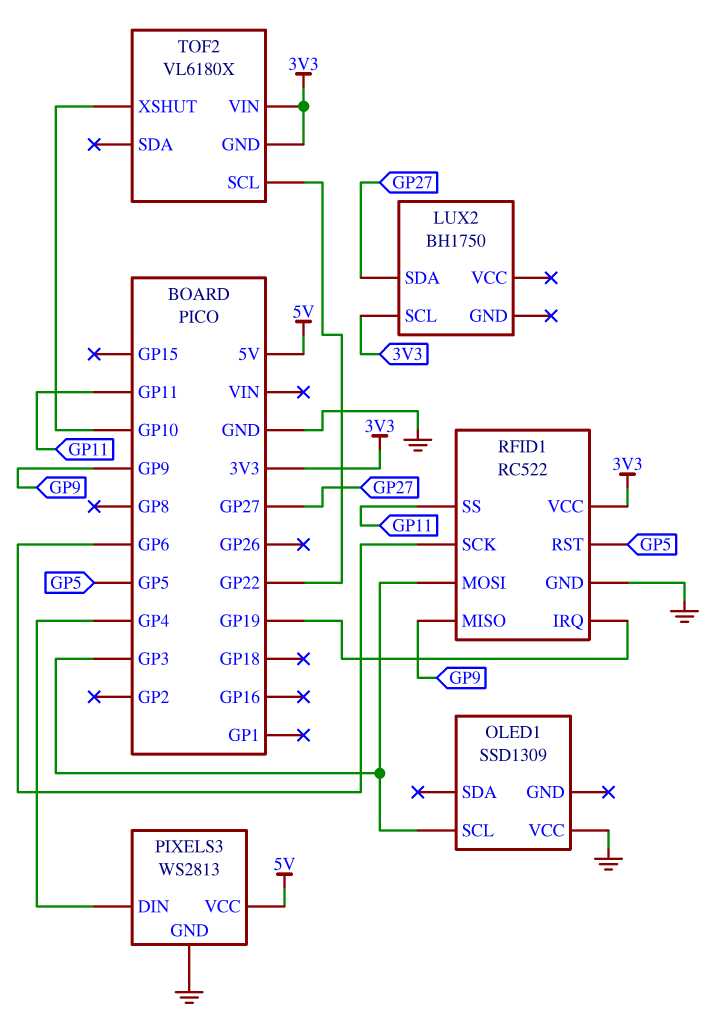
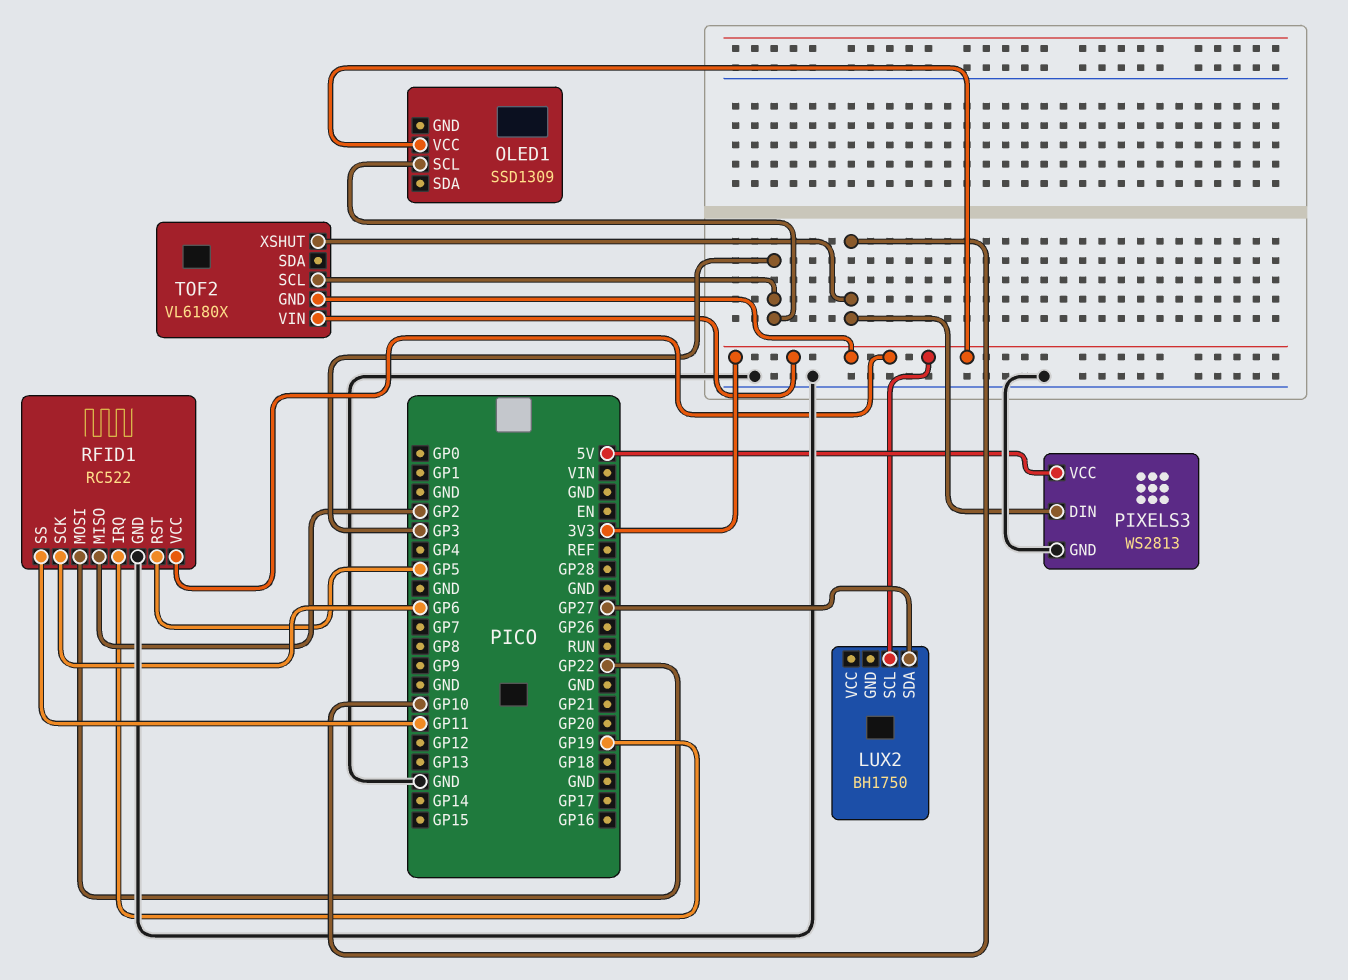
OLED1 pin VCC: GND -> 3V3
PIXELS3 pin DIN: GP4 -> GP10
RFID1 pin MISO: GP9 -> GP2
RFID1 pin MOSI: GP3 -> GP22
TOF2 pin SCL: GP22 -> GP3

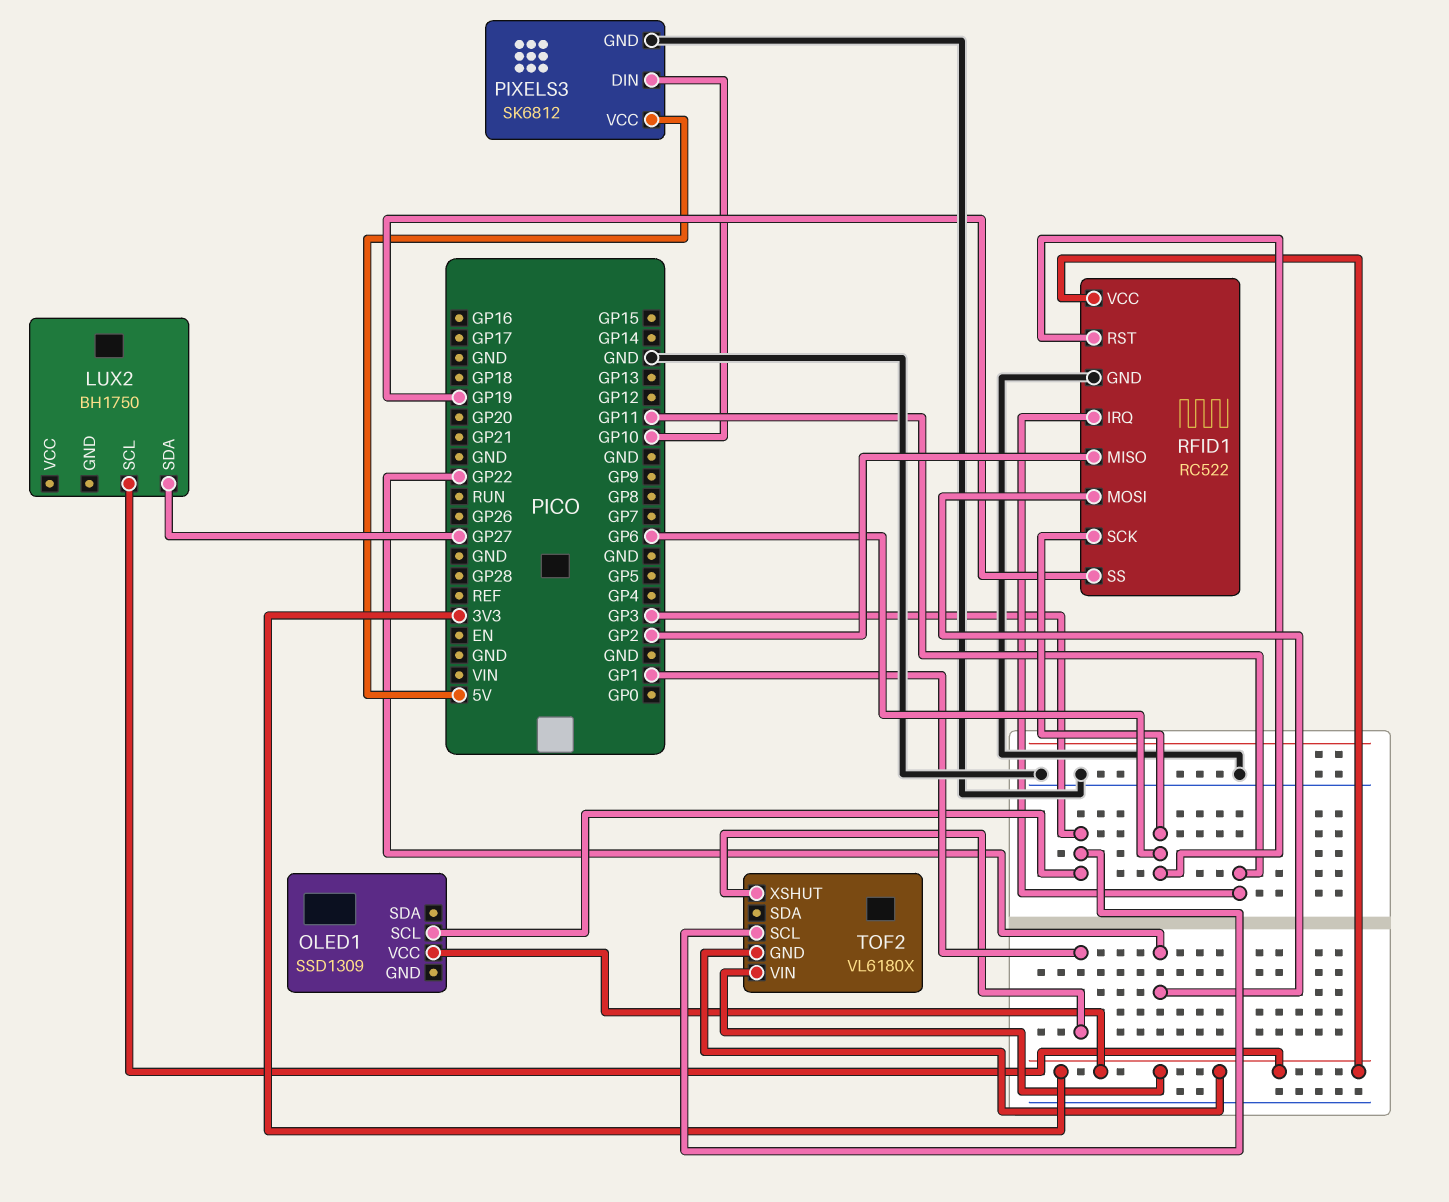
PIXELS3: WS2813 -> SK6812
RFID1 pin IRQ: GP19 -> GP11
RFID1 pin RST: GP5 -> GP6
RFID1 pin SS: GP11 -> GP19
TOF2 pin XSHUT: GP10 -> GP1

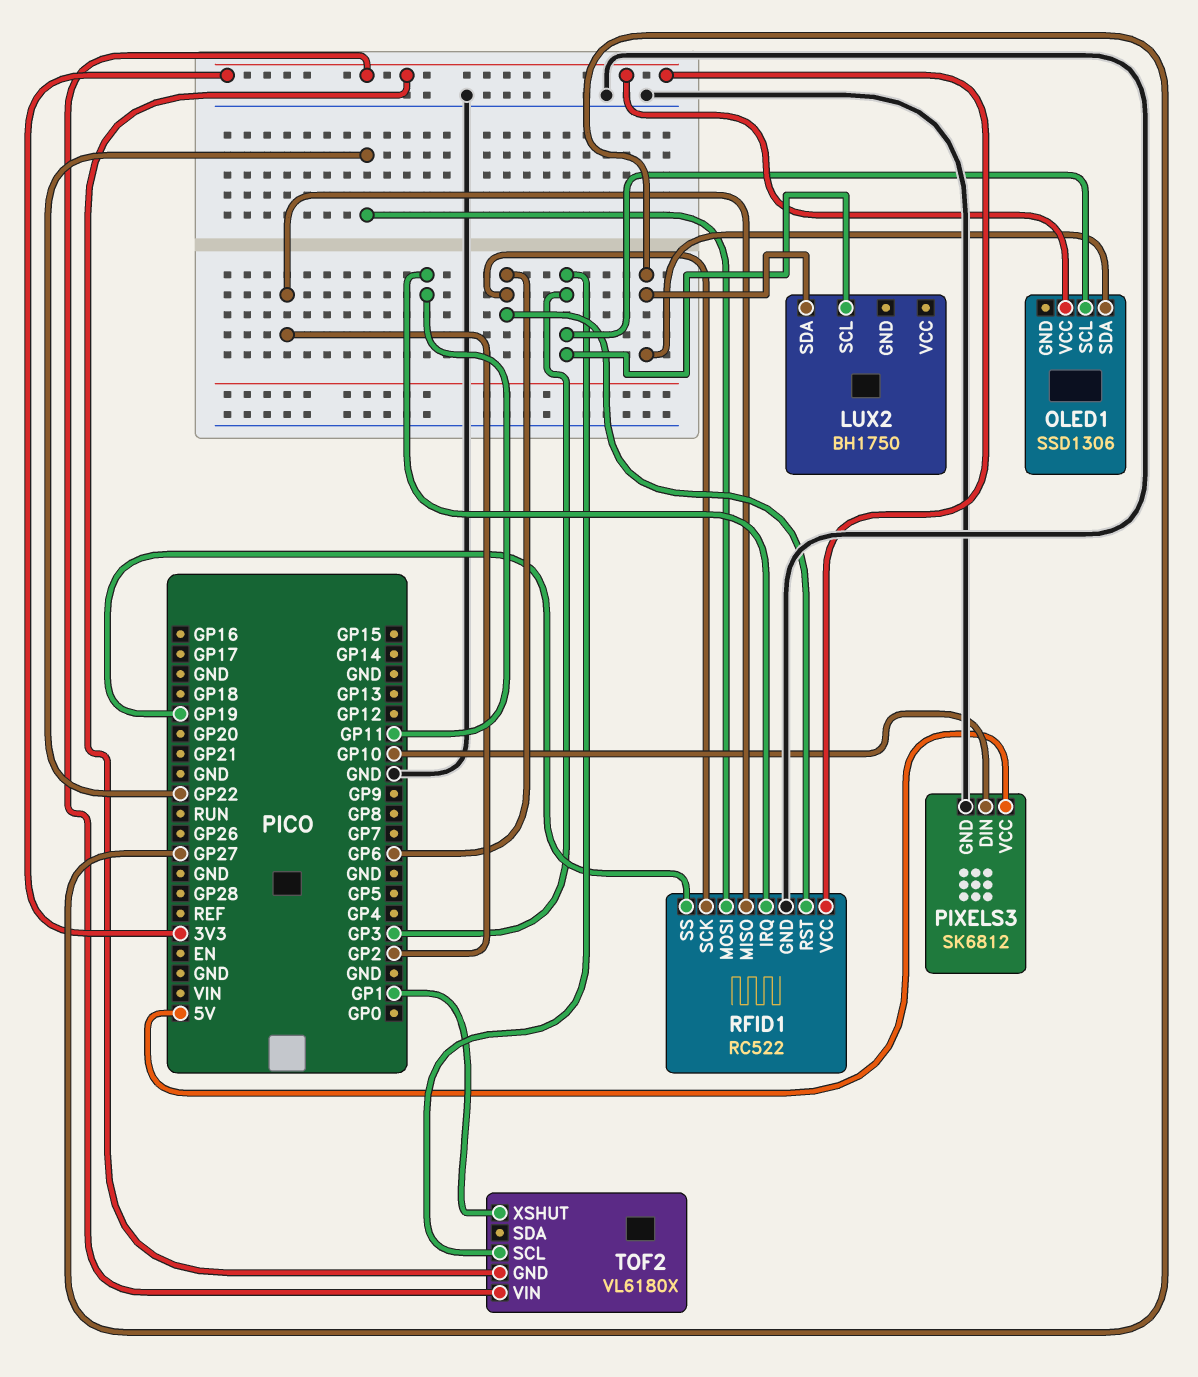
LUX2 pin SCL: 3V3 -> GP3
OLED1: SSD1309 -> SSD1306
OLED1 pin SDA: none -> GP27

